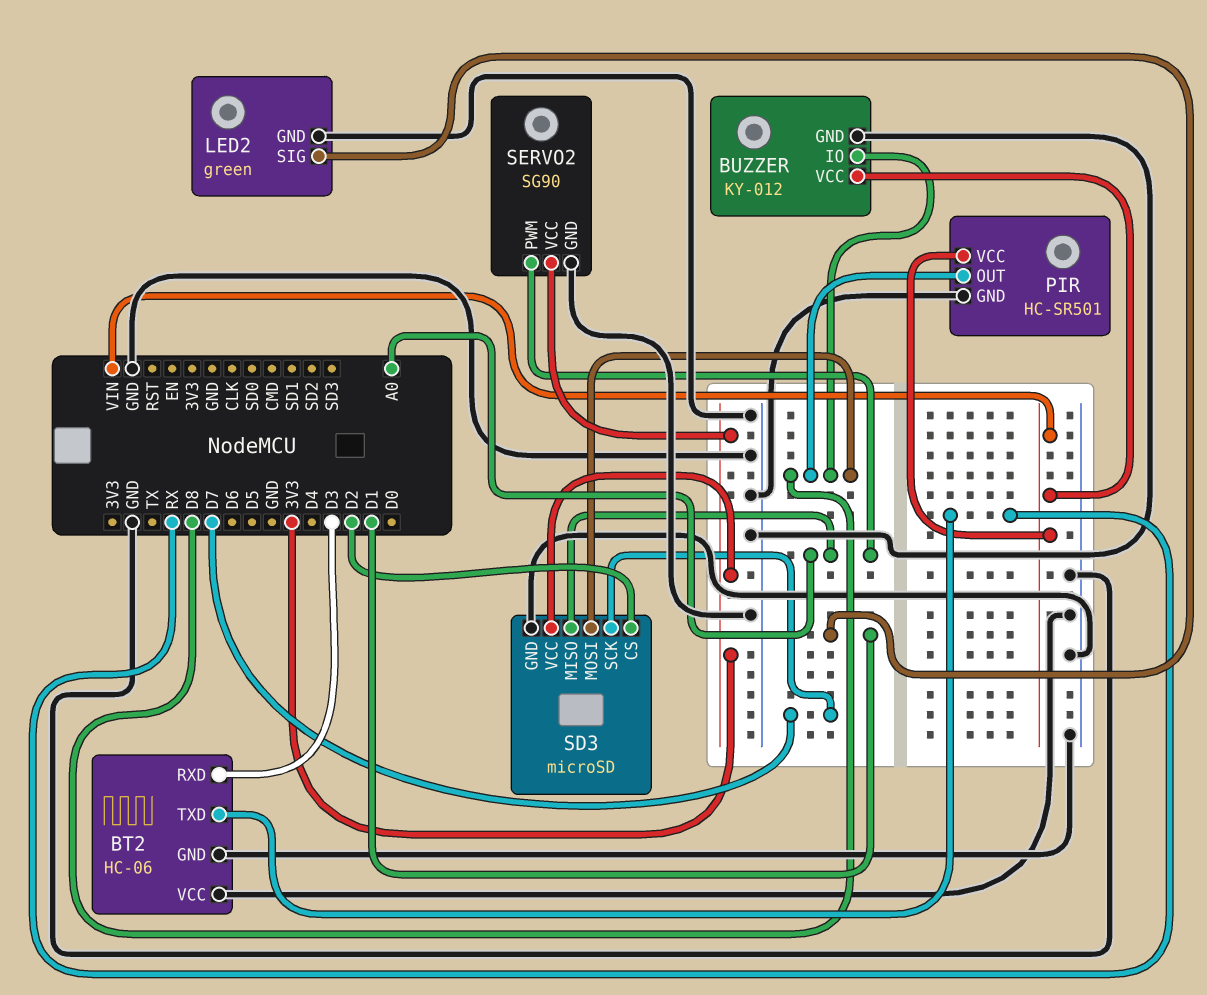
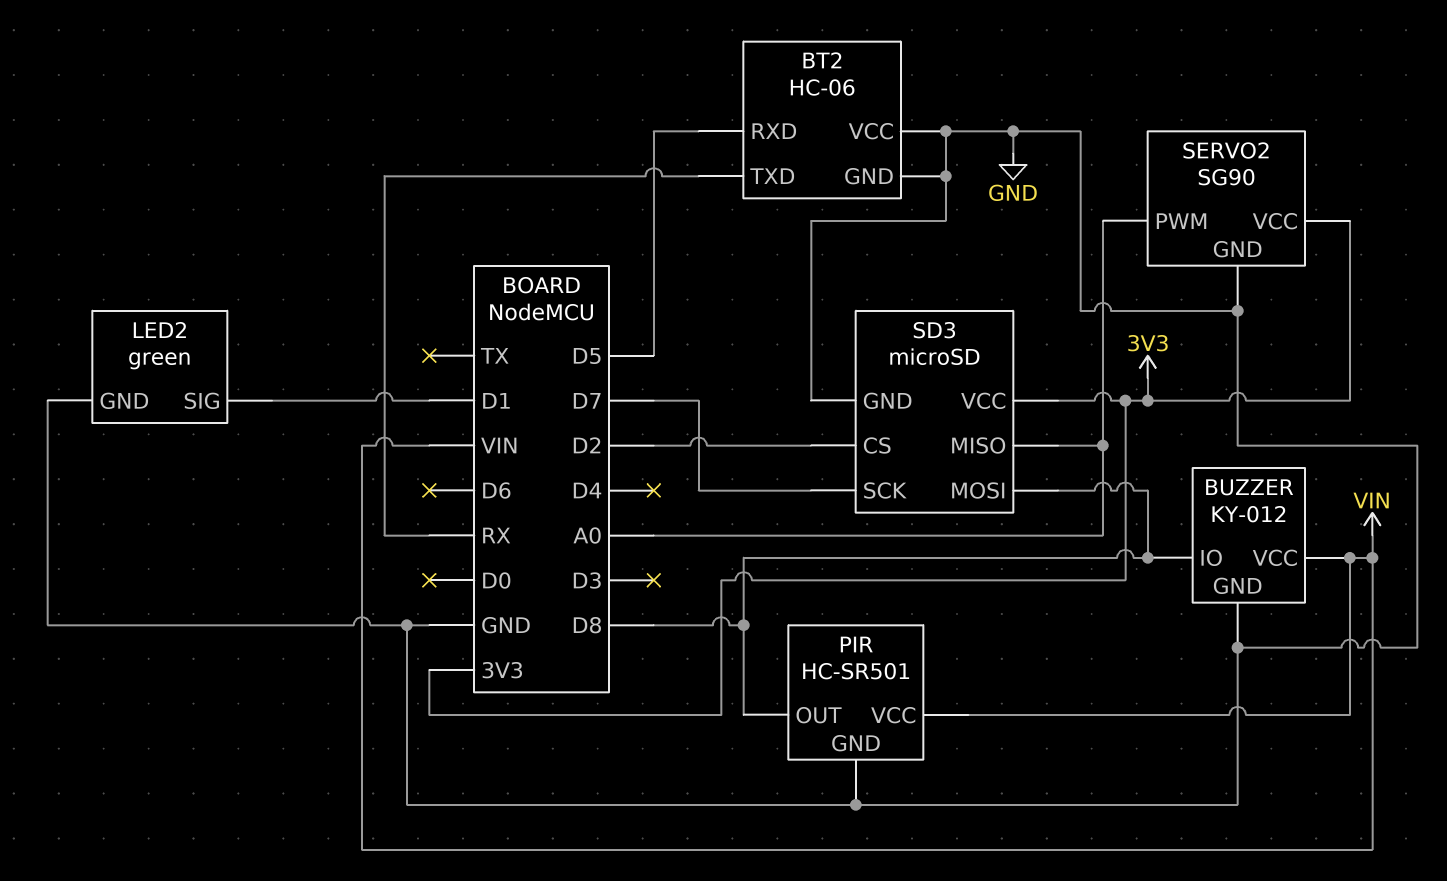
BT2 pin RXD: D3 -> D5

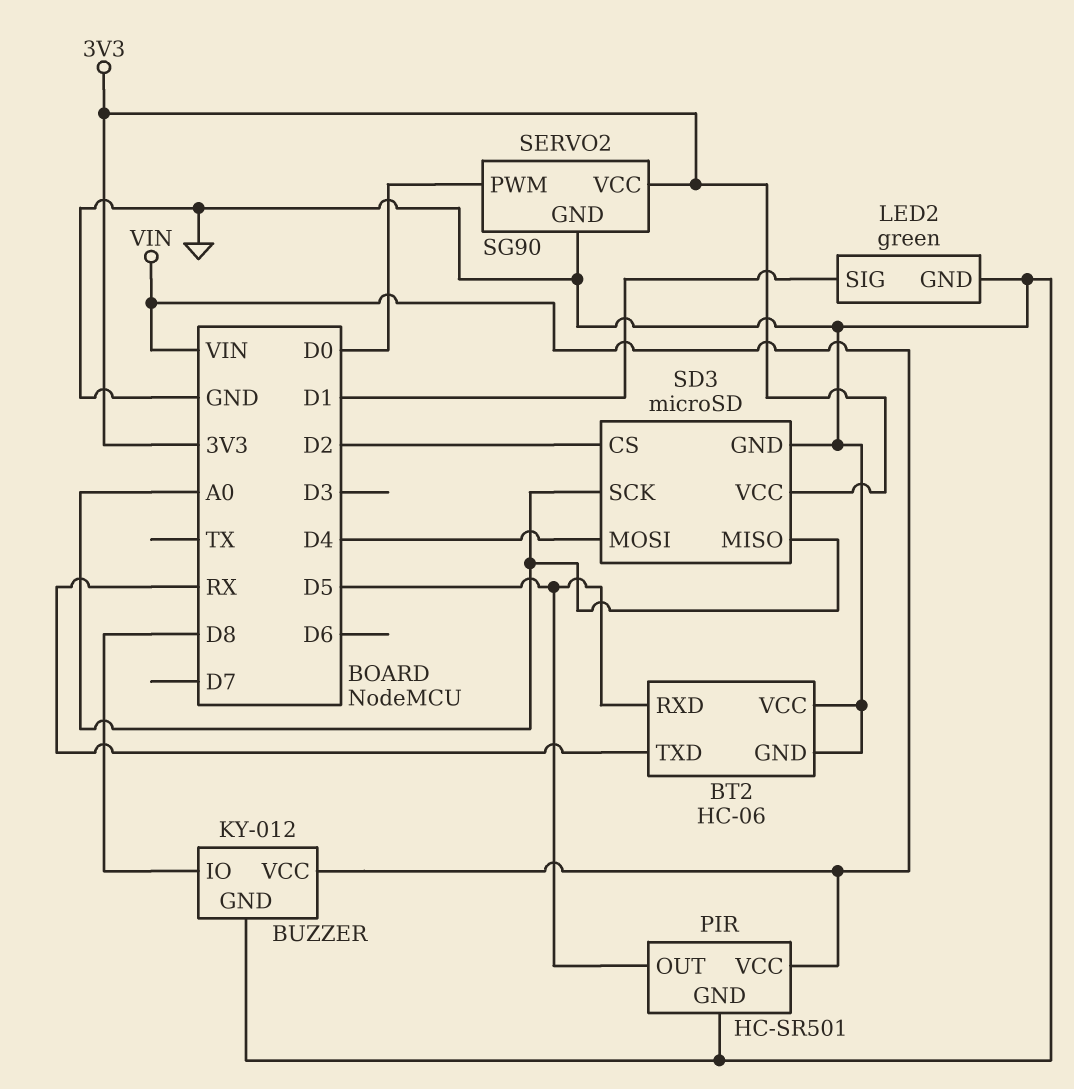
PIR pin OUT: D8 -> D5
SD3 pin MOSI: D8 -> D4
SD3 pin SCK: D7 -> A0
SERVO2 pin PWM: A0 -> D0

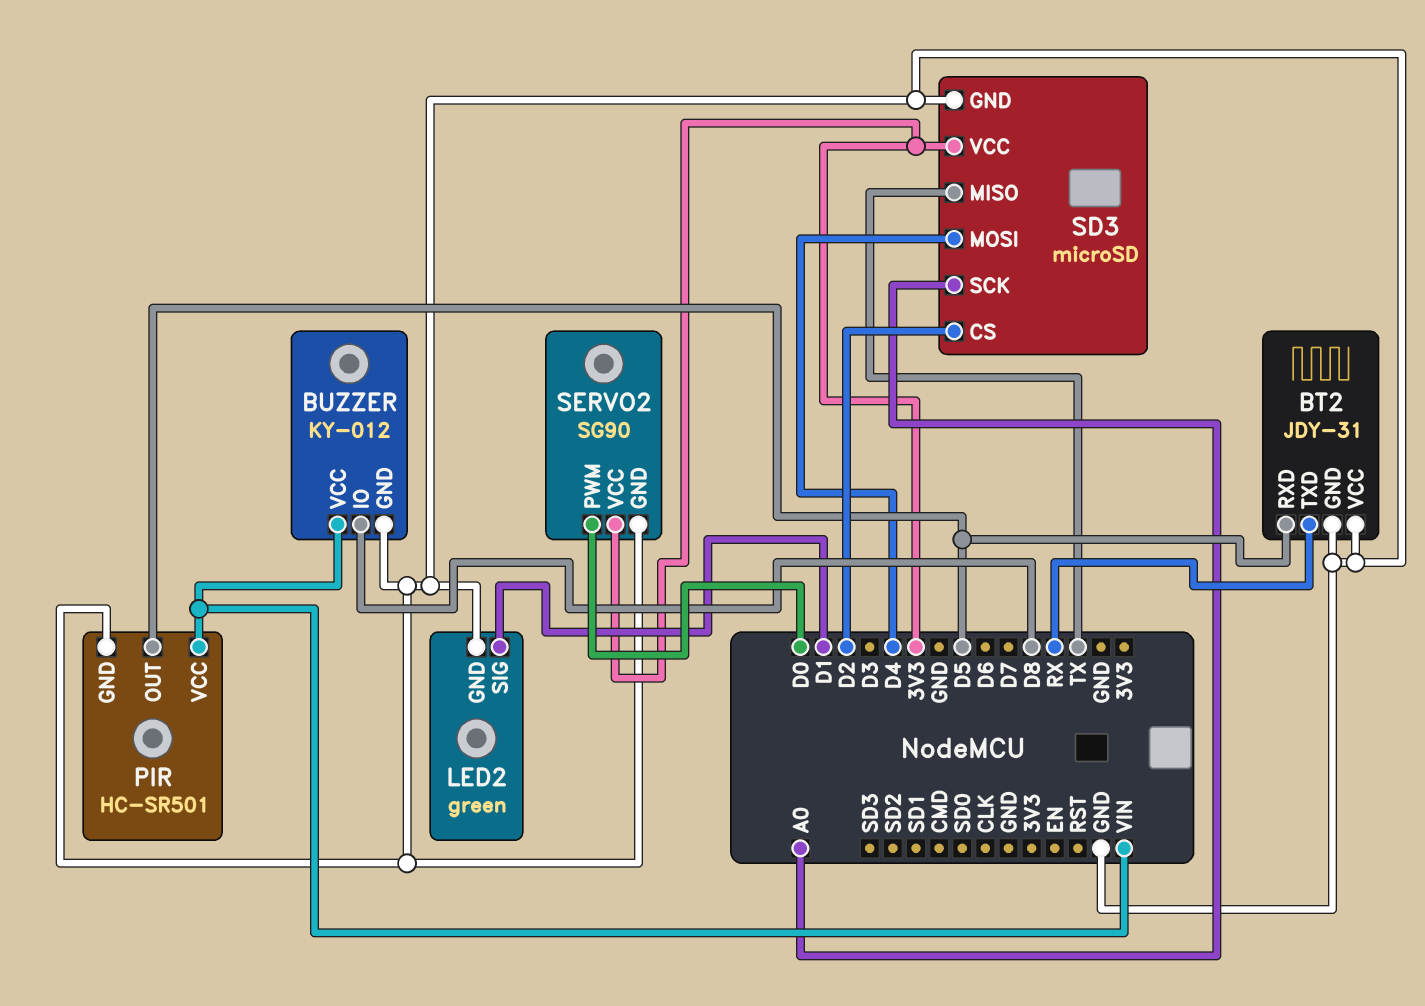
BT2: HC-06 -> JDY-31
SD3 pin MISO: A0 -> TX

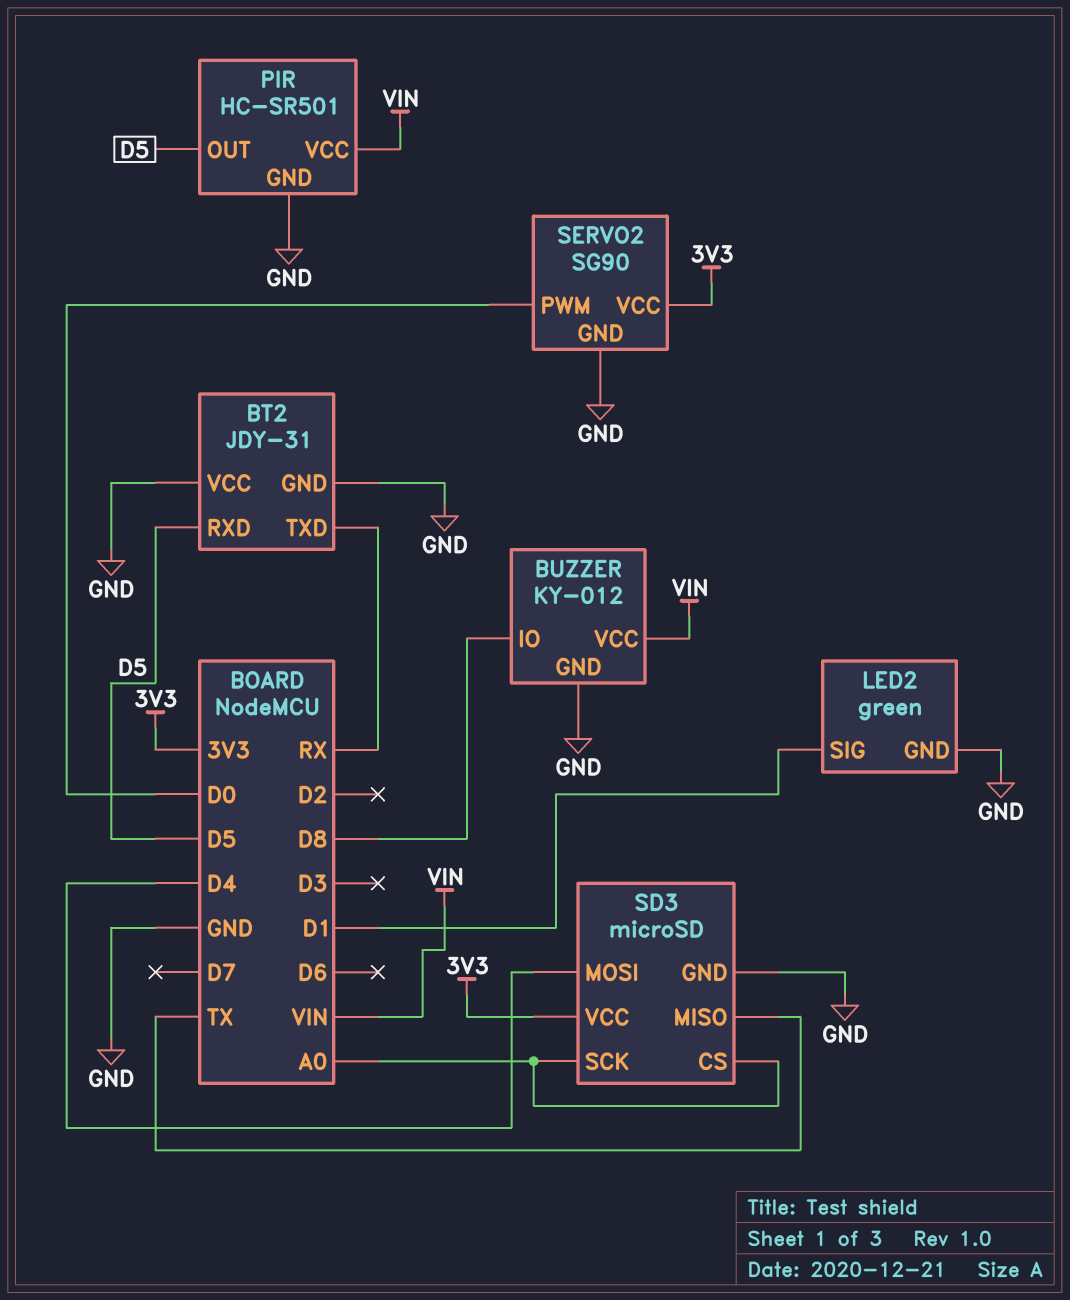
SD3 pin CS: D2 -> A0

